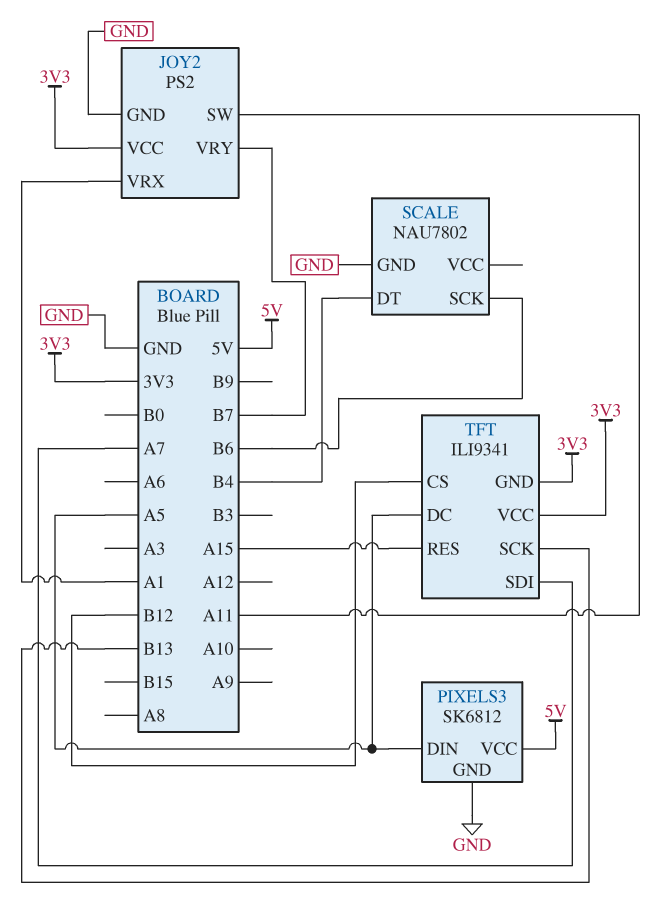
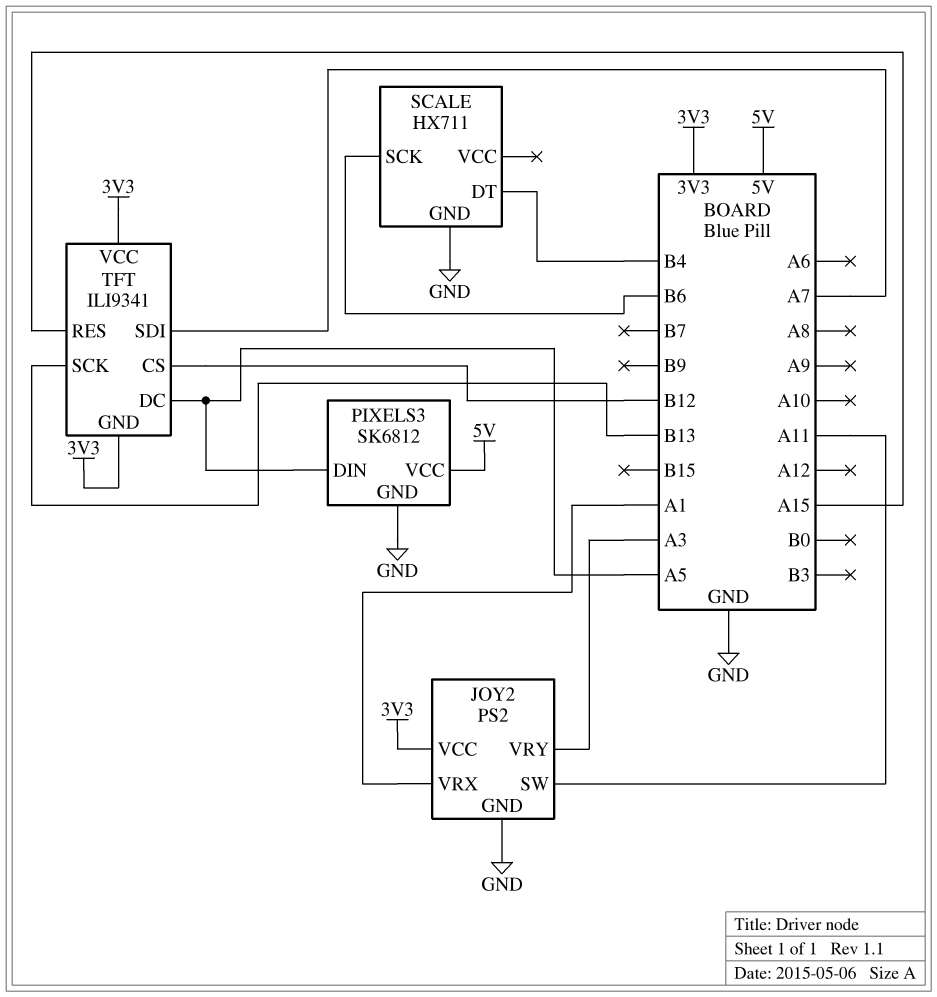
JOY2 pin VRY: B7 -> A3
SCALE: NAU7802 -> HX711

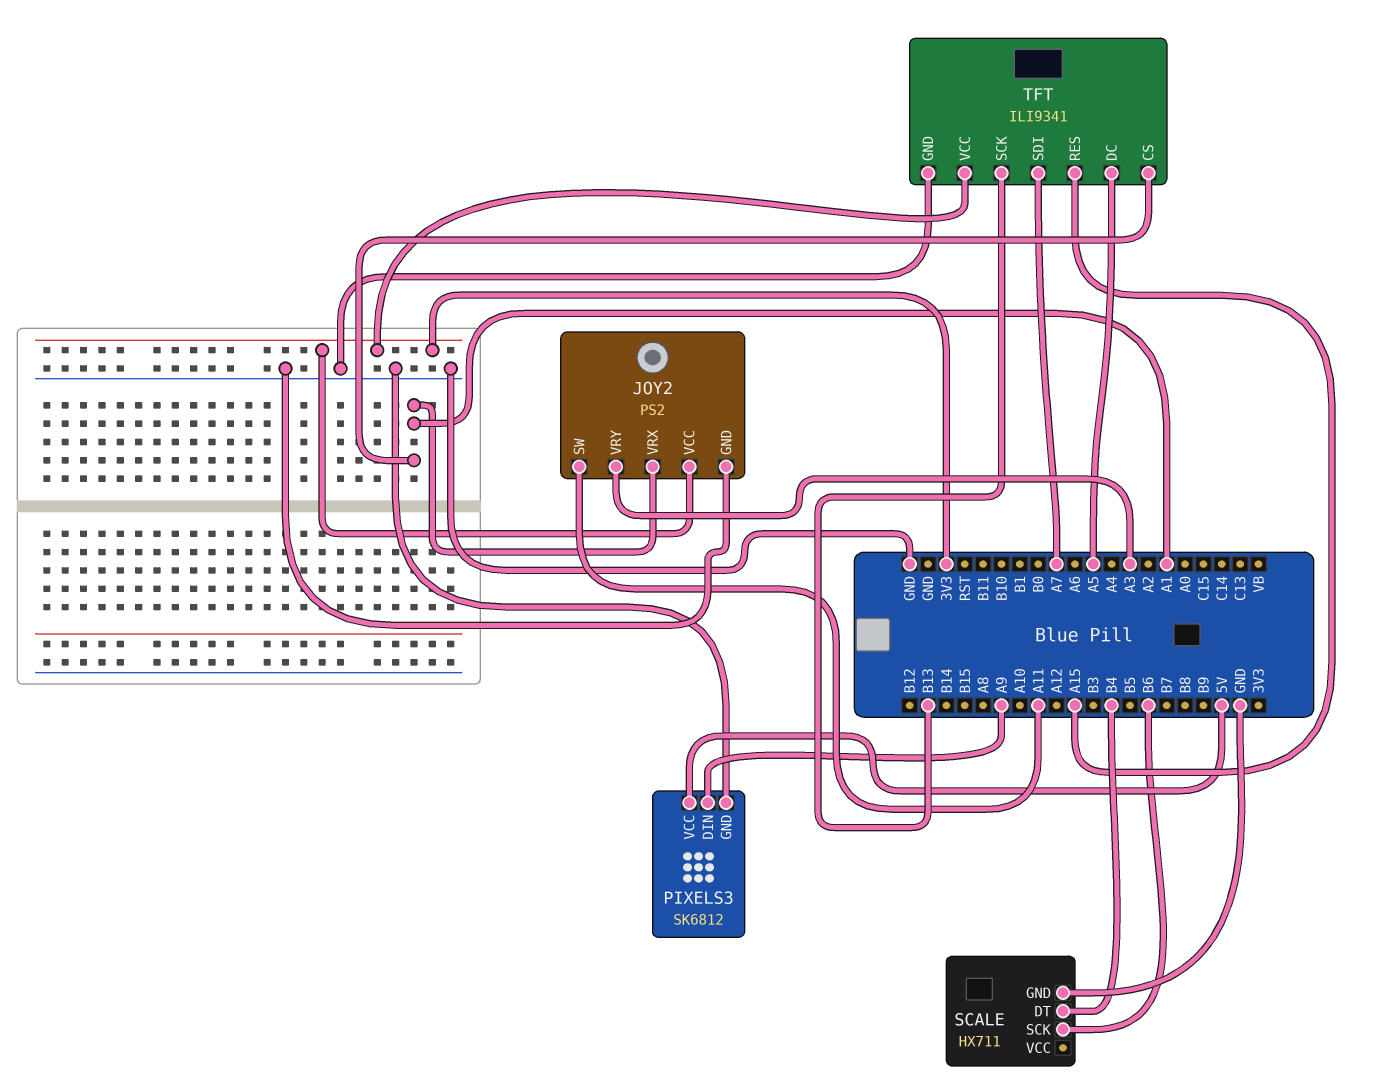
PIXELS3 pin DIN: A5 -> A9
TFT pin CS: B12 -> A1
TFT pin GND: 3V3 -> GND

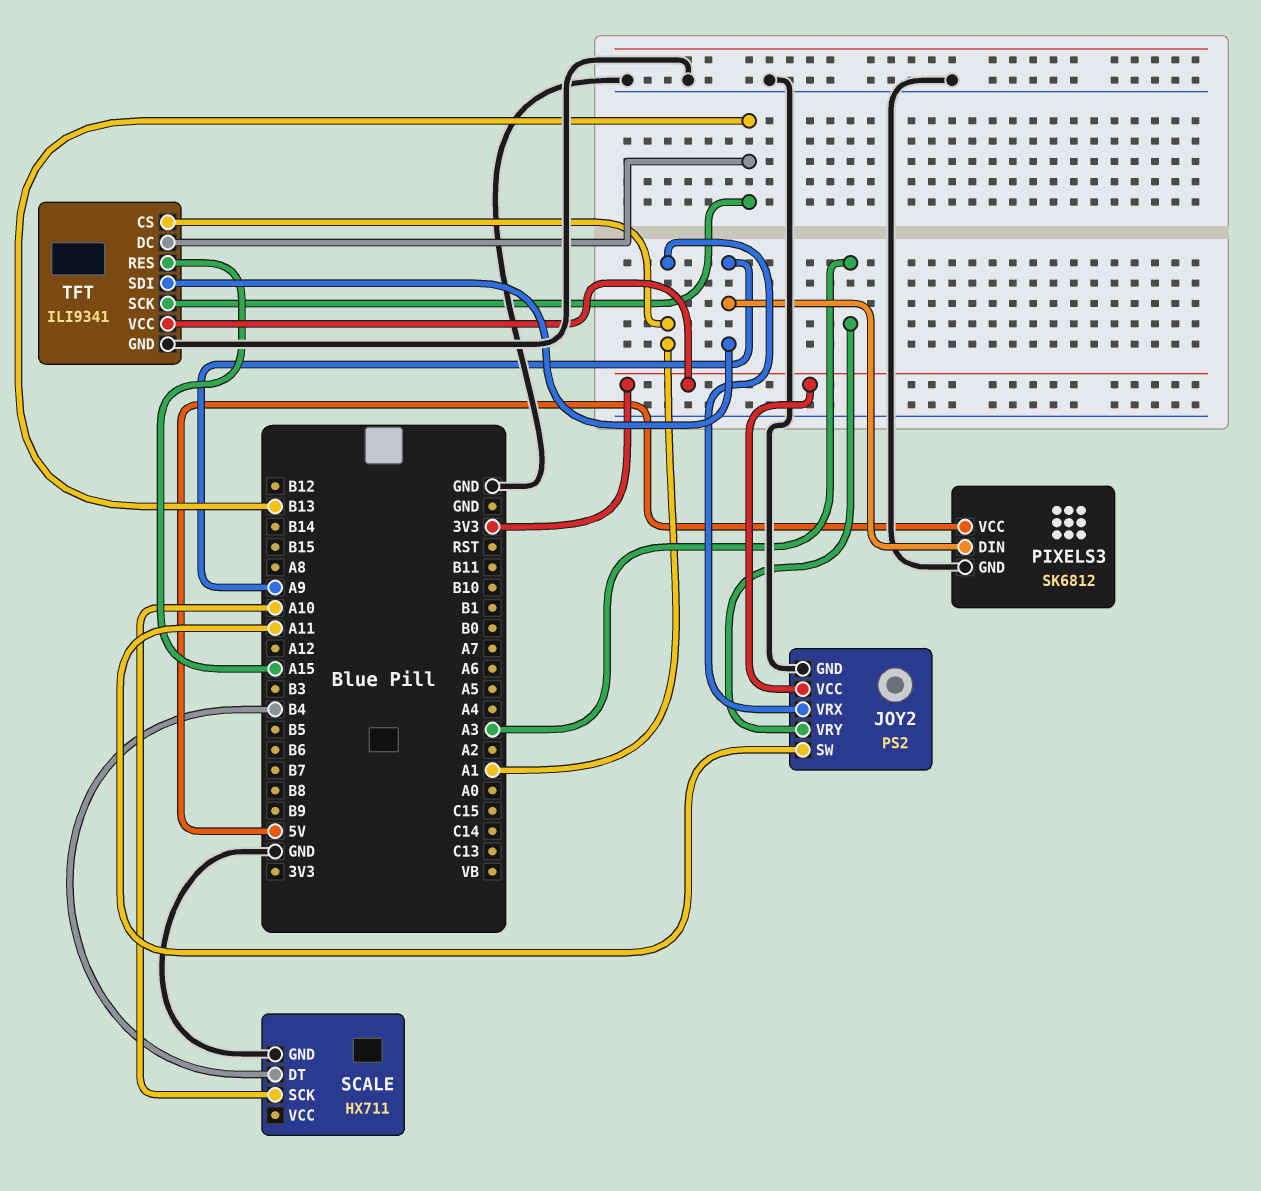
SCALE pin SCK: B6 -> A10
TFT pin DC: A5 -> B13
TFT pin SDI: A7 -> A9

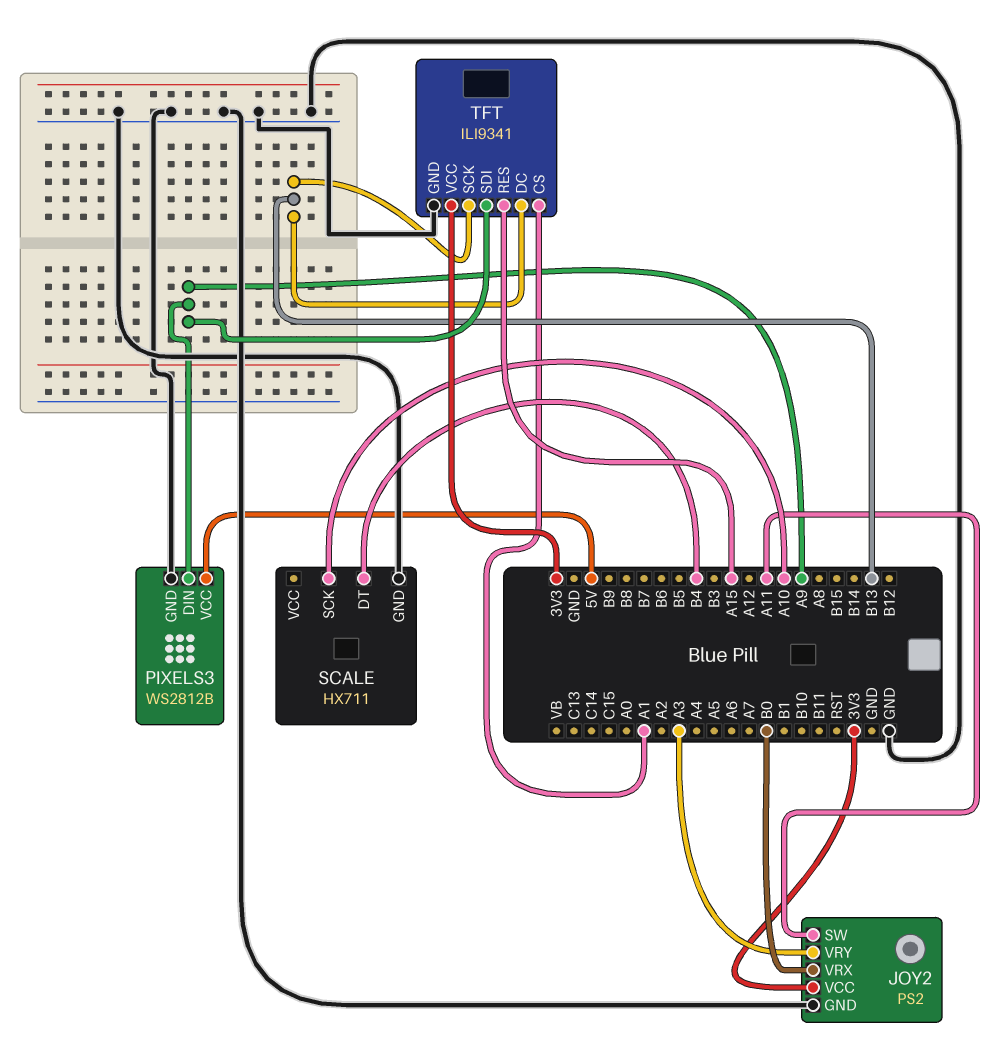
JOY2 pin VRX: A1 -> B0
PIXELS3: SK6812 -> WS2812B

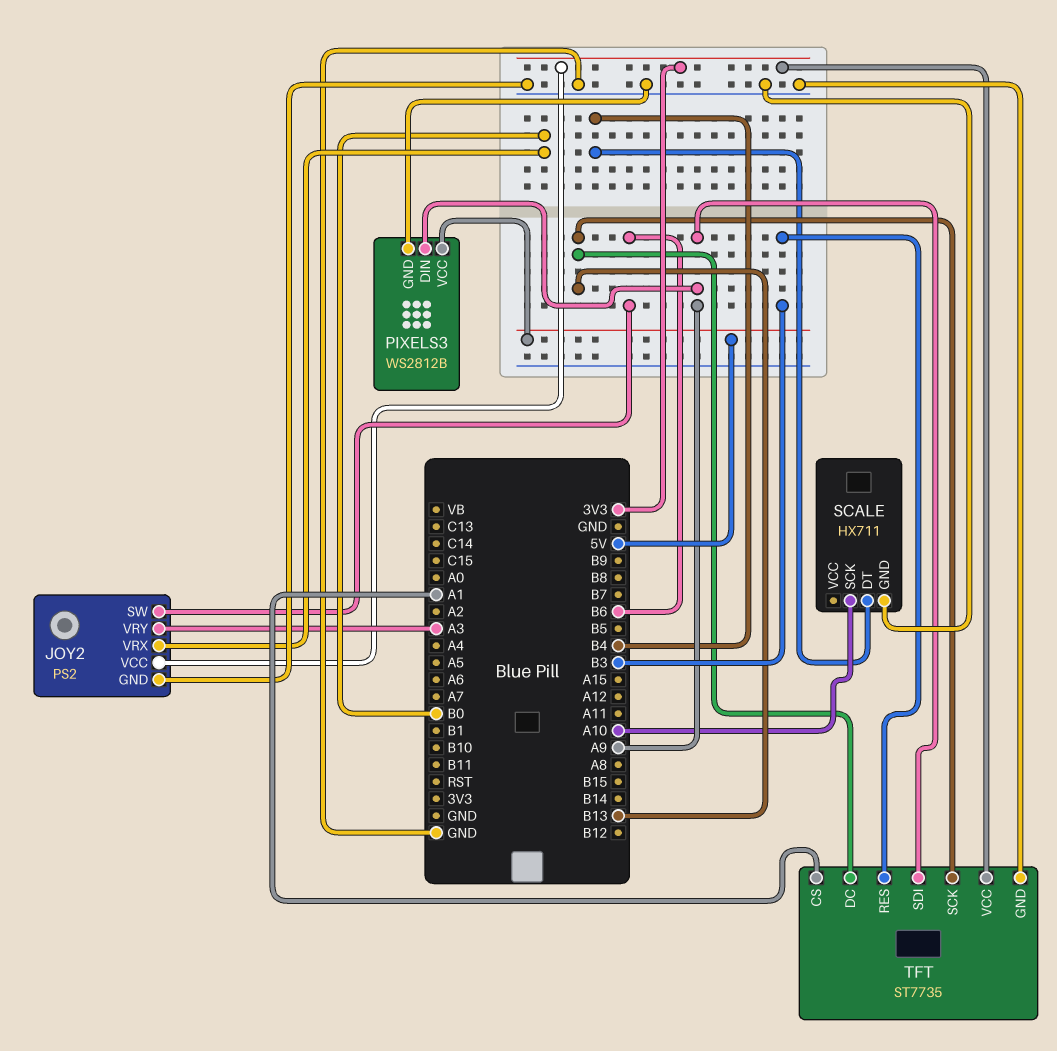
JOY2 pin SW: A11 -> B6
TFT: ILI9341 -> ST7735
TFT pin RES: A15 -> B3

